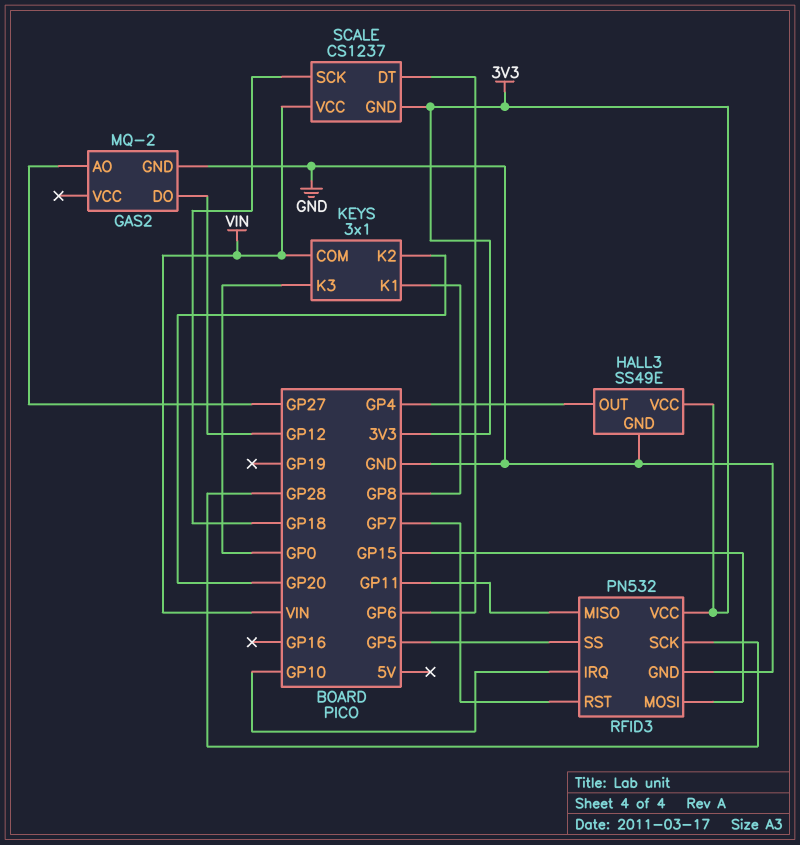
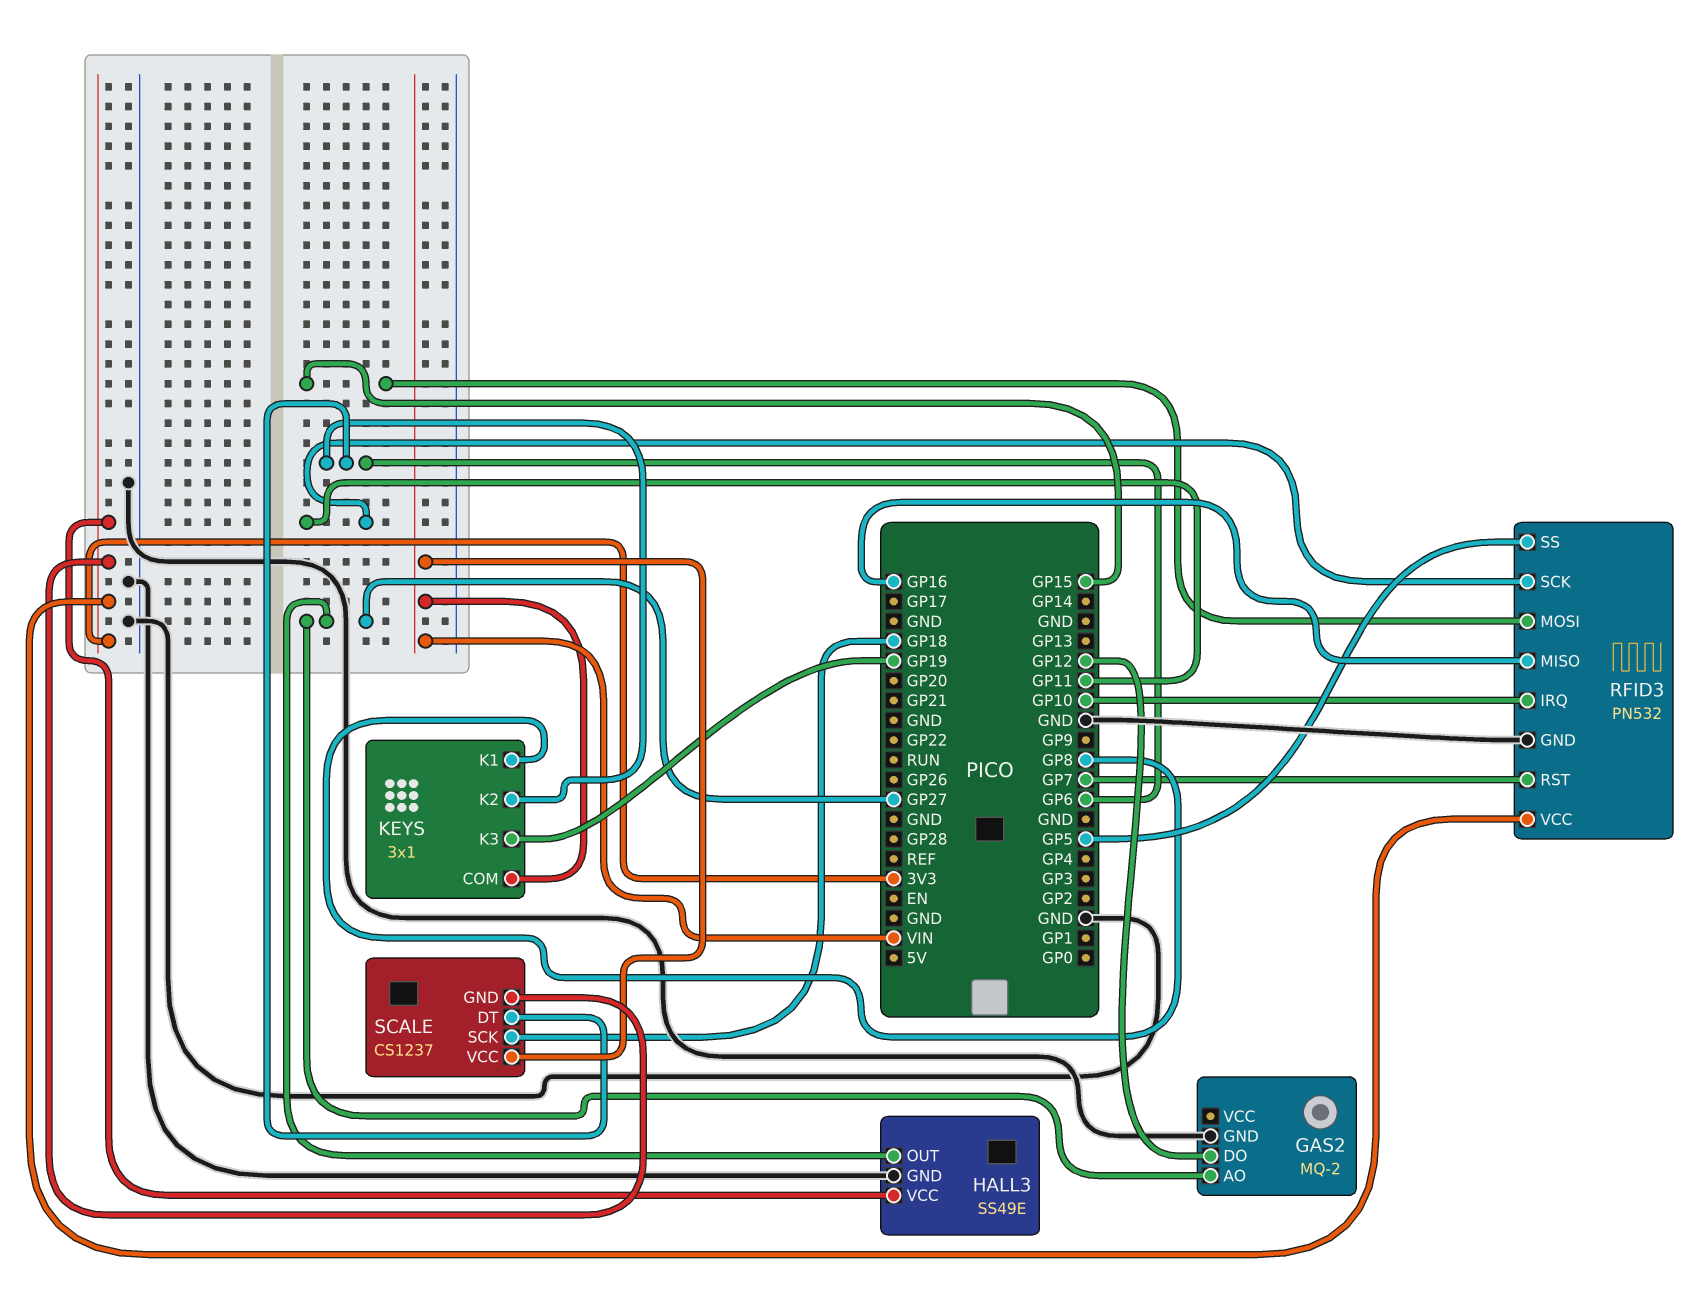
HALL3 pin OUT: GP4 -> GP27
KEYS pin K2: GP20 -> GP6
KEYS pin K3: GP0 -> GP19
RFID3 pin MISO: GP11 -> GP16
RFID3 pin SCK: GP28 -> GP11

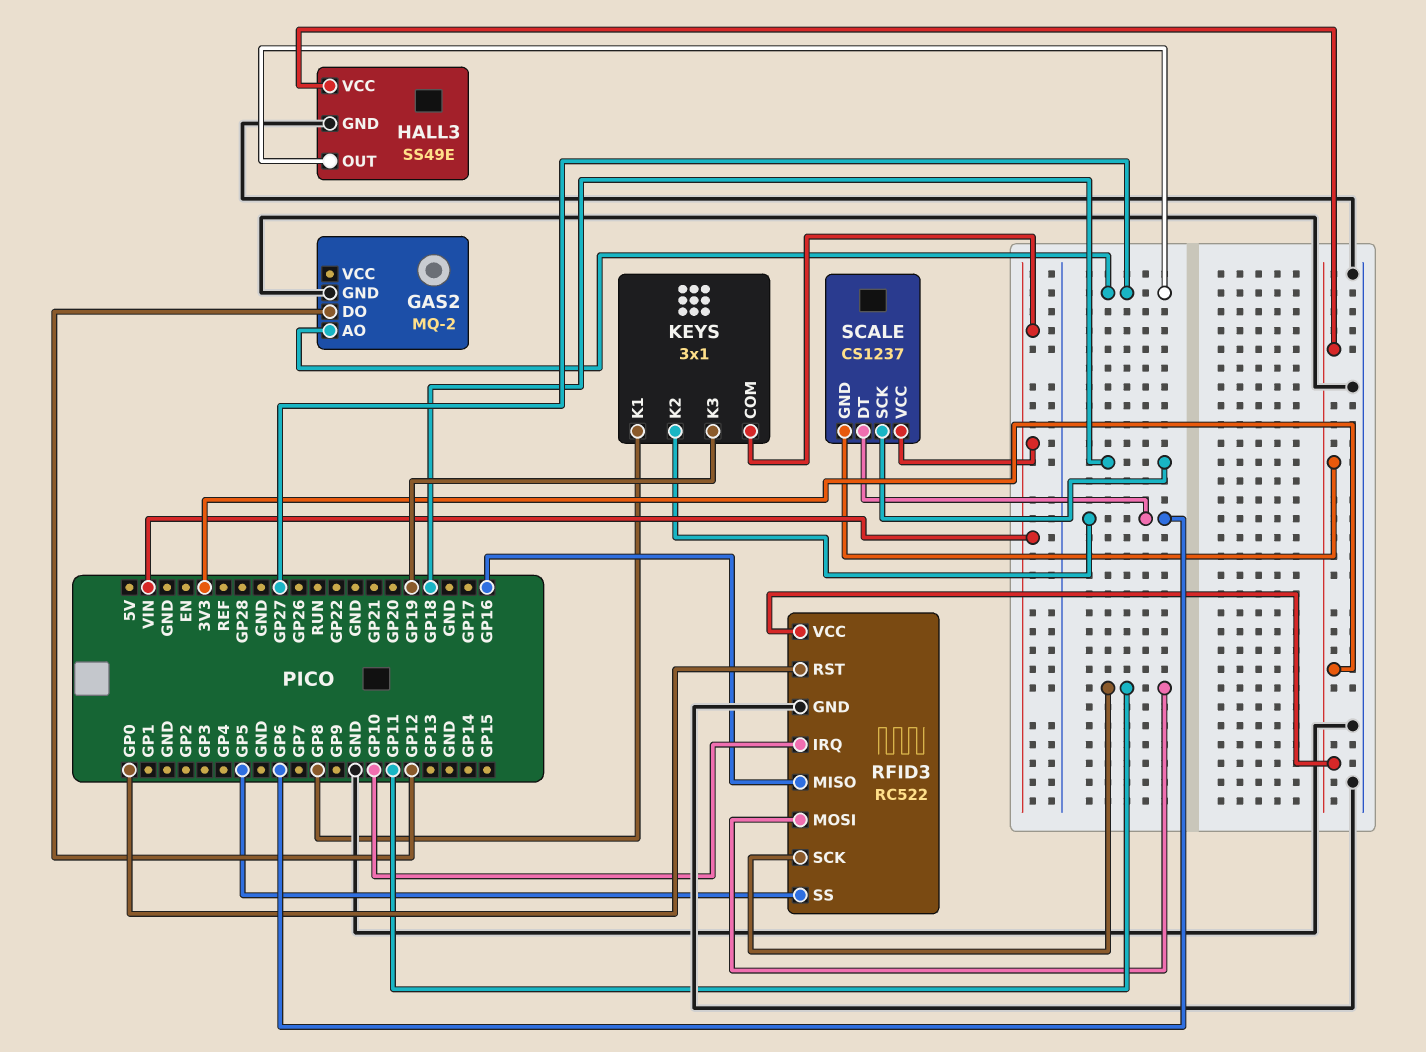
RFID3: PN532 -> RC522
RFID3 pin MOSI: GP15 -> GP11
RFID3 pin RST: GP7 -> GP0

